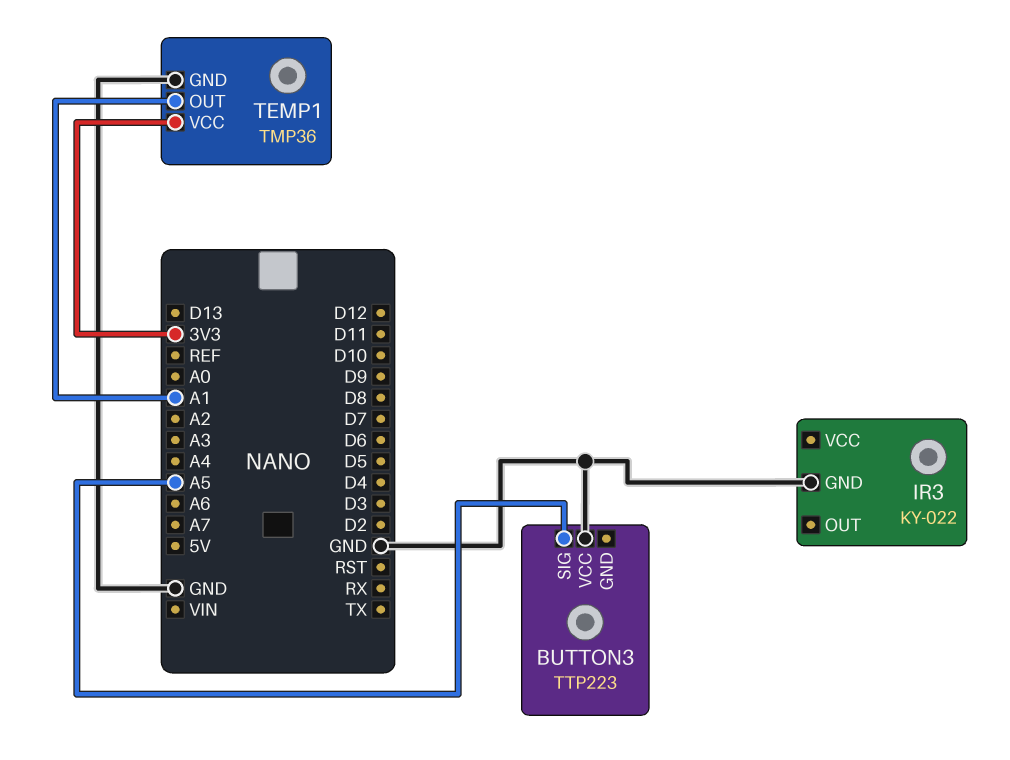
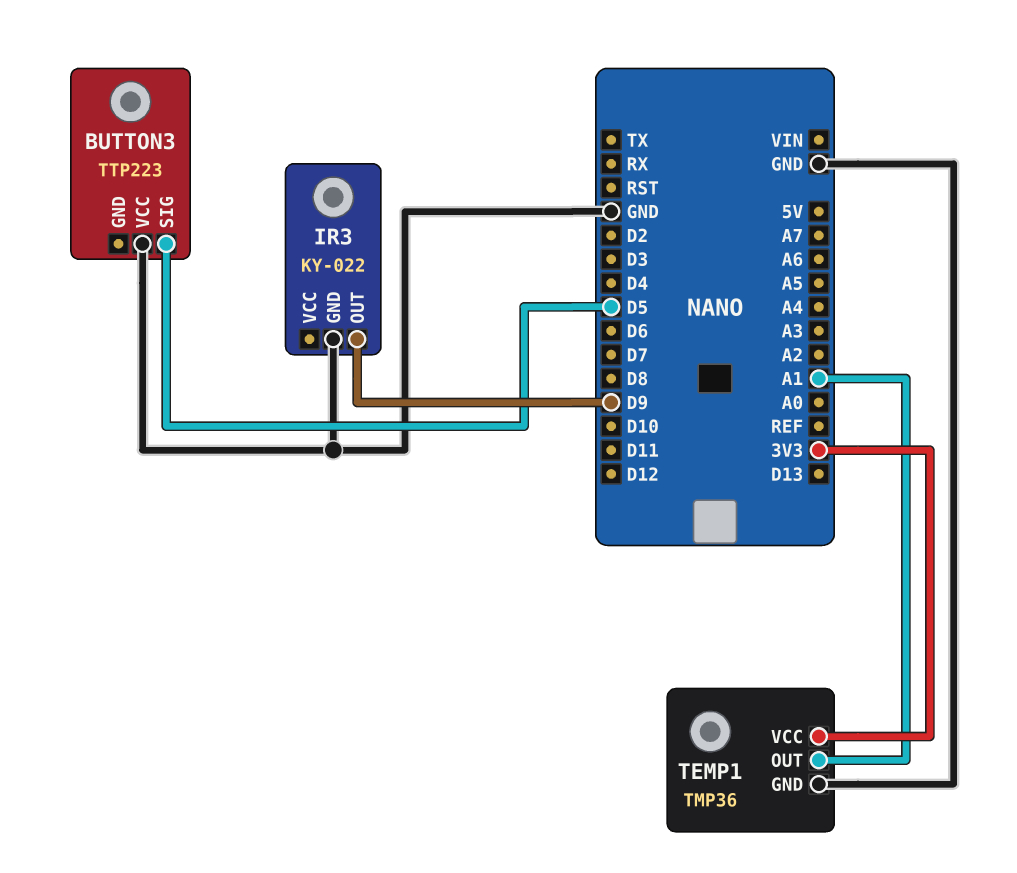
BUTTON3 pin SIG: A5 -> D5
IR3 pin OUT: none -> D9

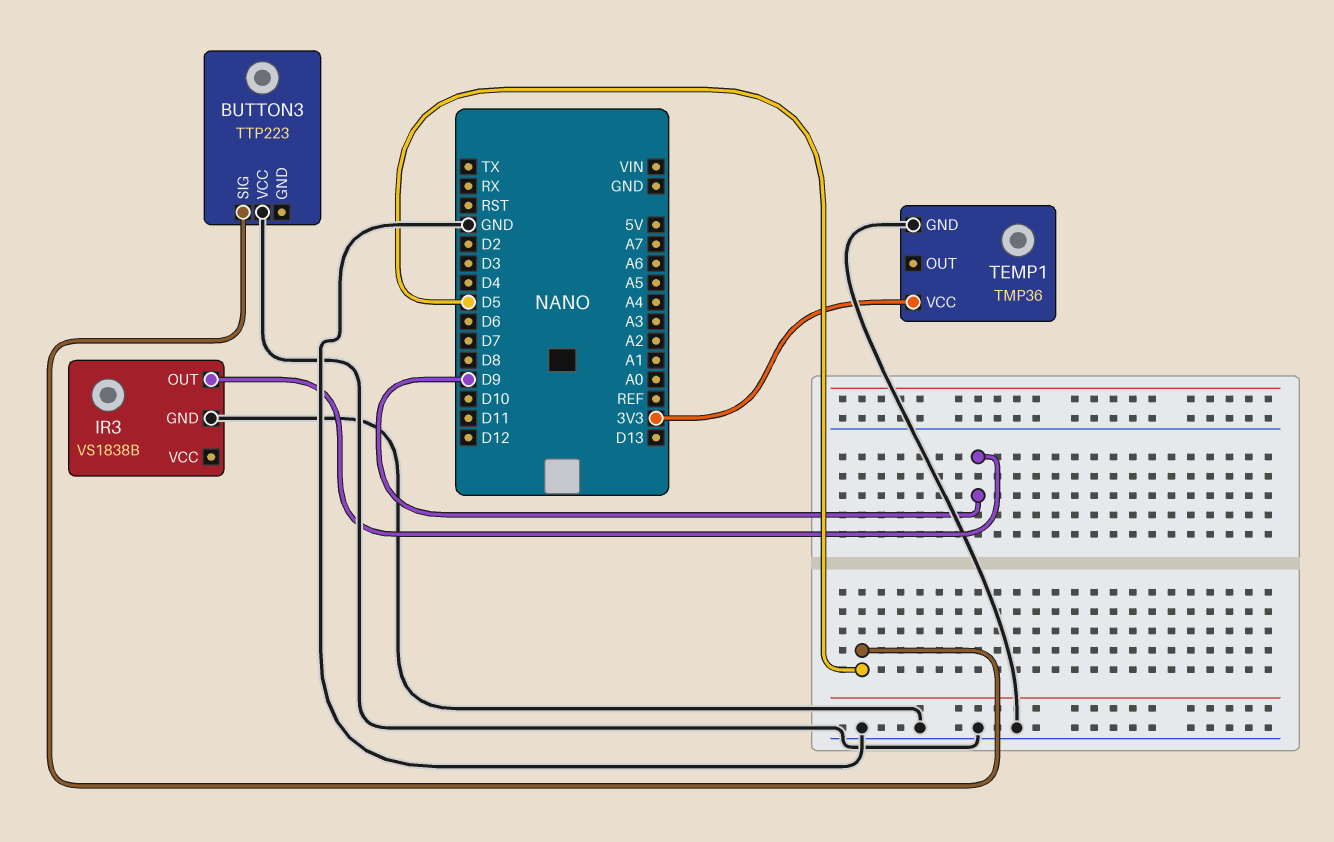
IR3: KY-022 -> VS1838B
TEMP1 pin OUT: A1 -> none

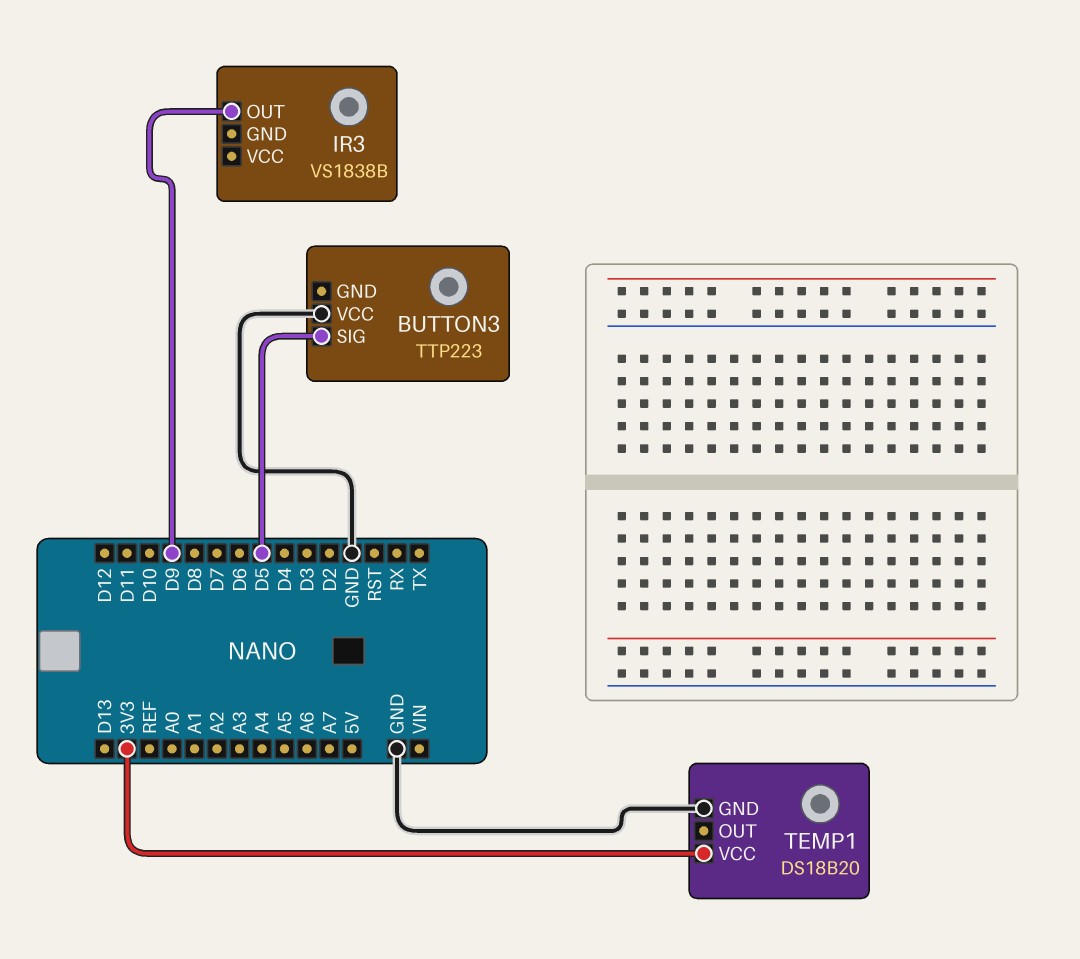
IR3 pin GND: GND -> none
TEMP1: TMP36 -> DS18B20

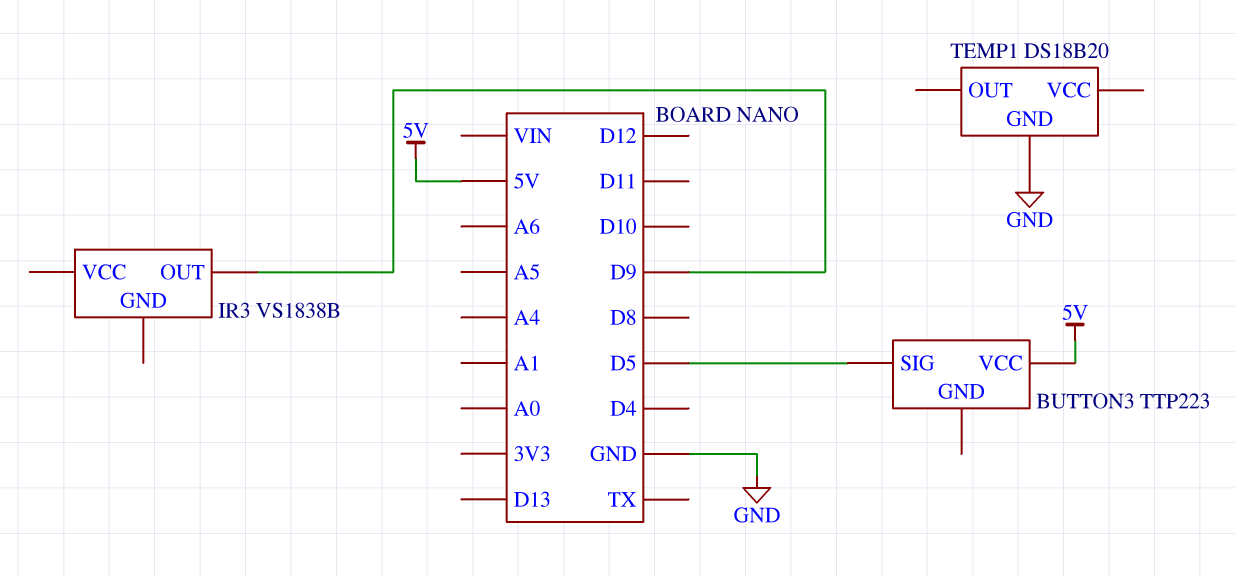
BUTTON3 pin VCC: GND -> 5V
TEMP1 pin VCC: 3V3 -> none

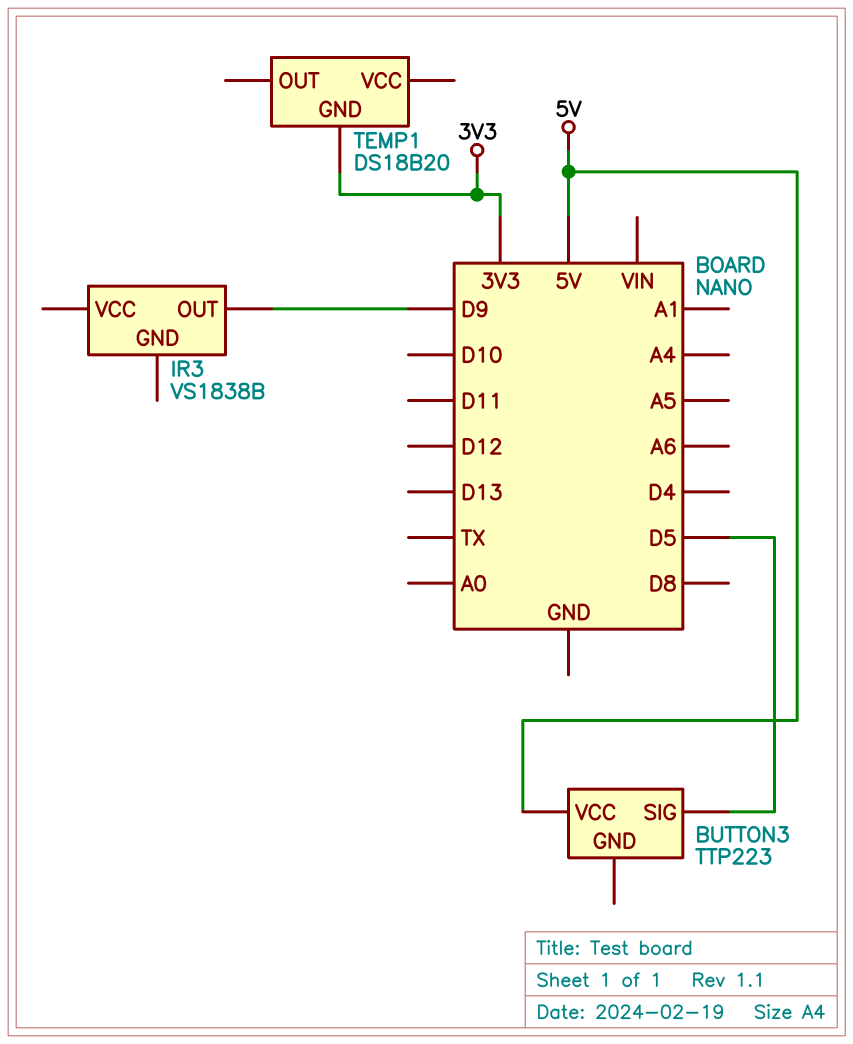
TEMP1 pin GND: GND -> 3V3

